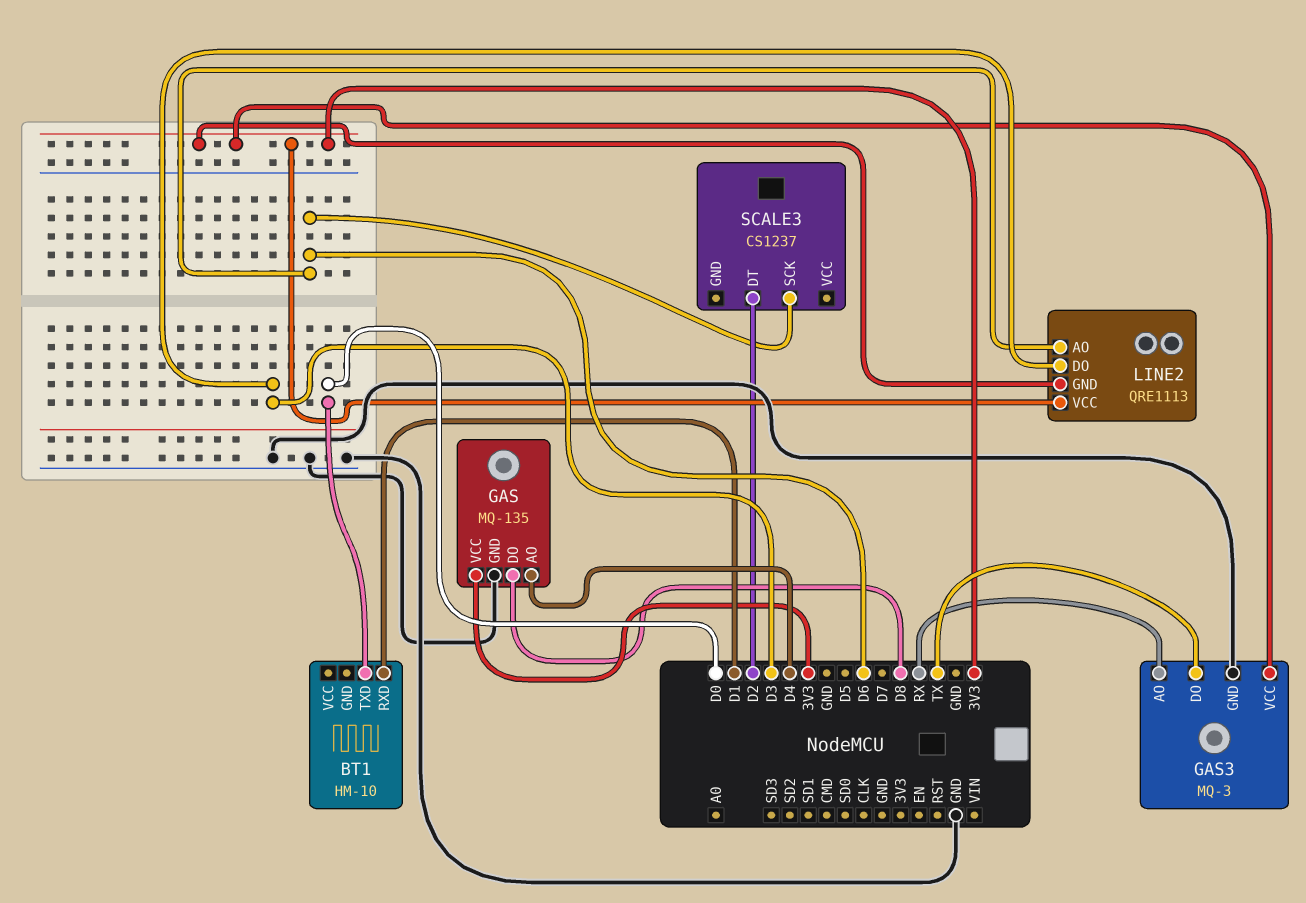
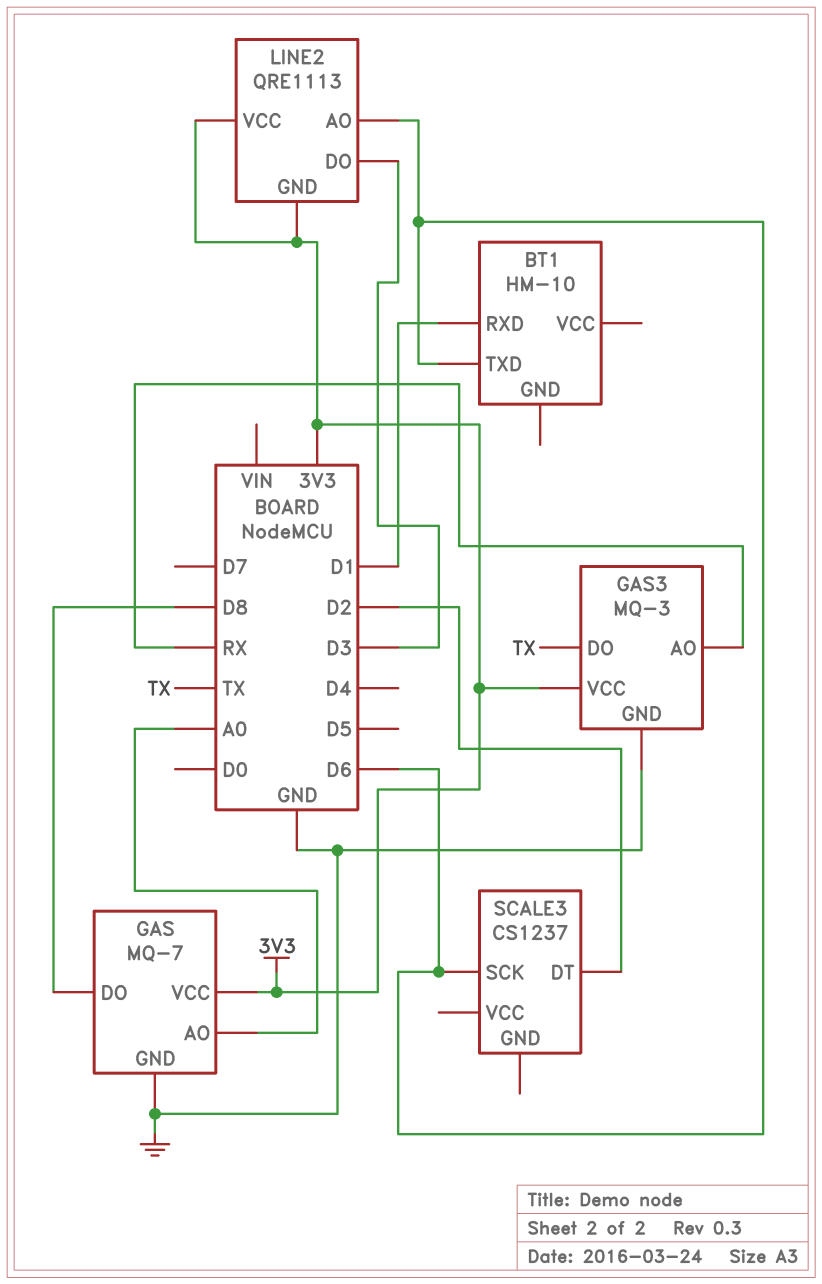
BT1 pin TXD: D0 -> D6
GAS: MQ-135 -> MQ-7
GAS pin AO: D4 -> A0

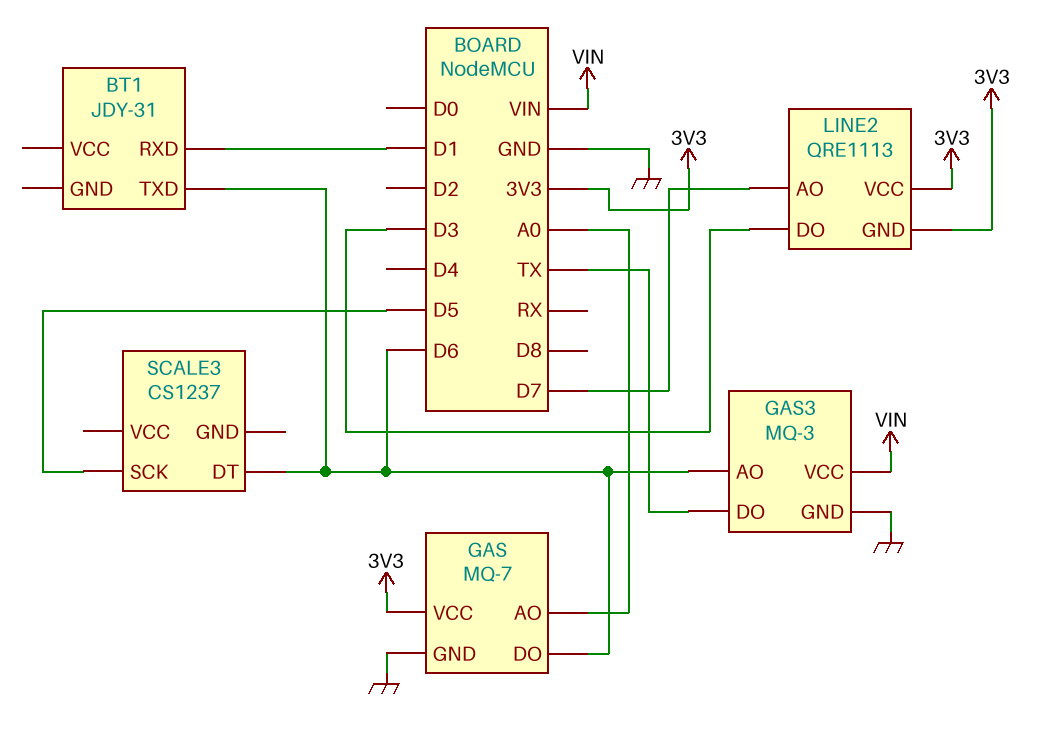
BT1: HM-10 -> JDY-31
GAS pin DO: D8 -> D6
GAS3 pin AO: RX -> D6
GAS3 pin VCC: 3V3 -> VIN
LINE2 pin AO: D6 -> D7
SCALE3 pin DT: D2 -> D6
SCALE3 pin SCK: D6 -> D5

